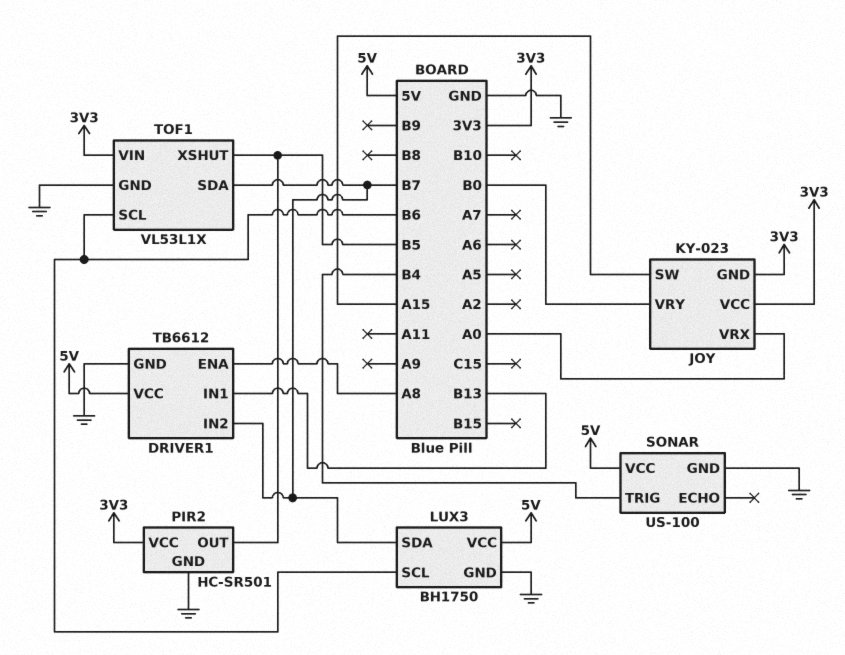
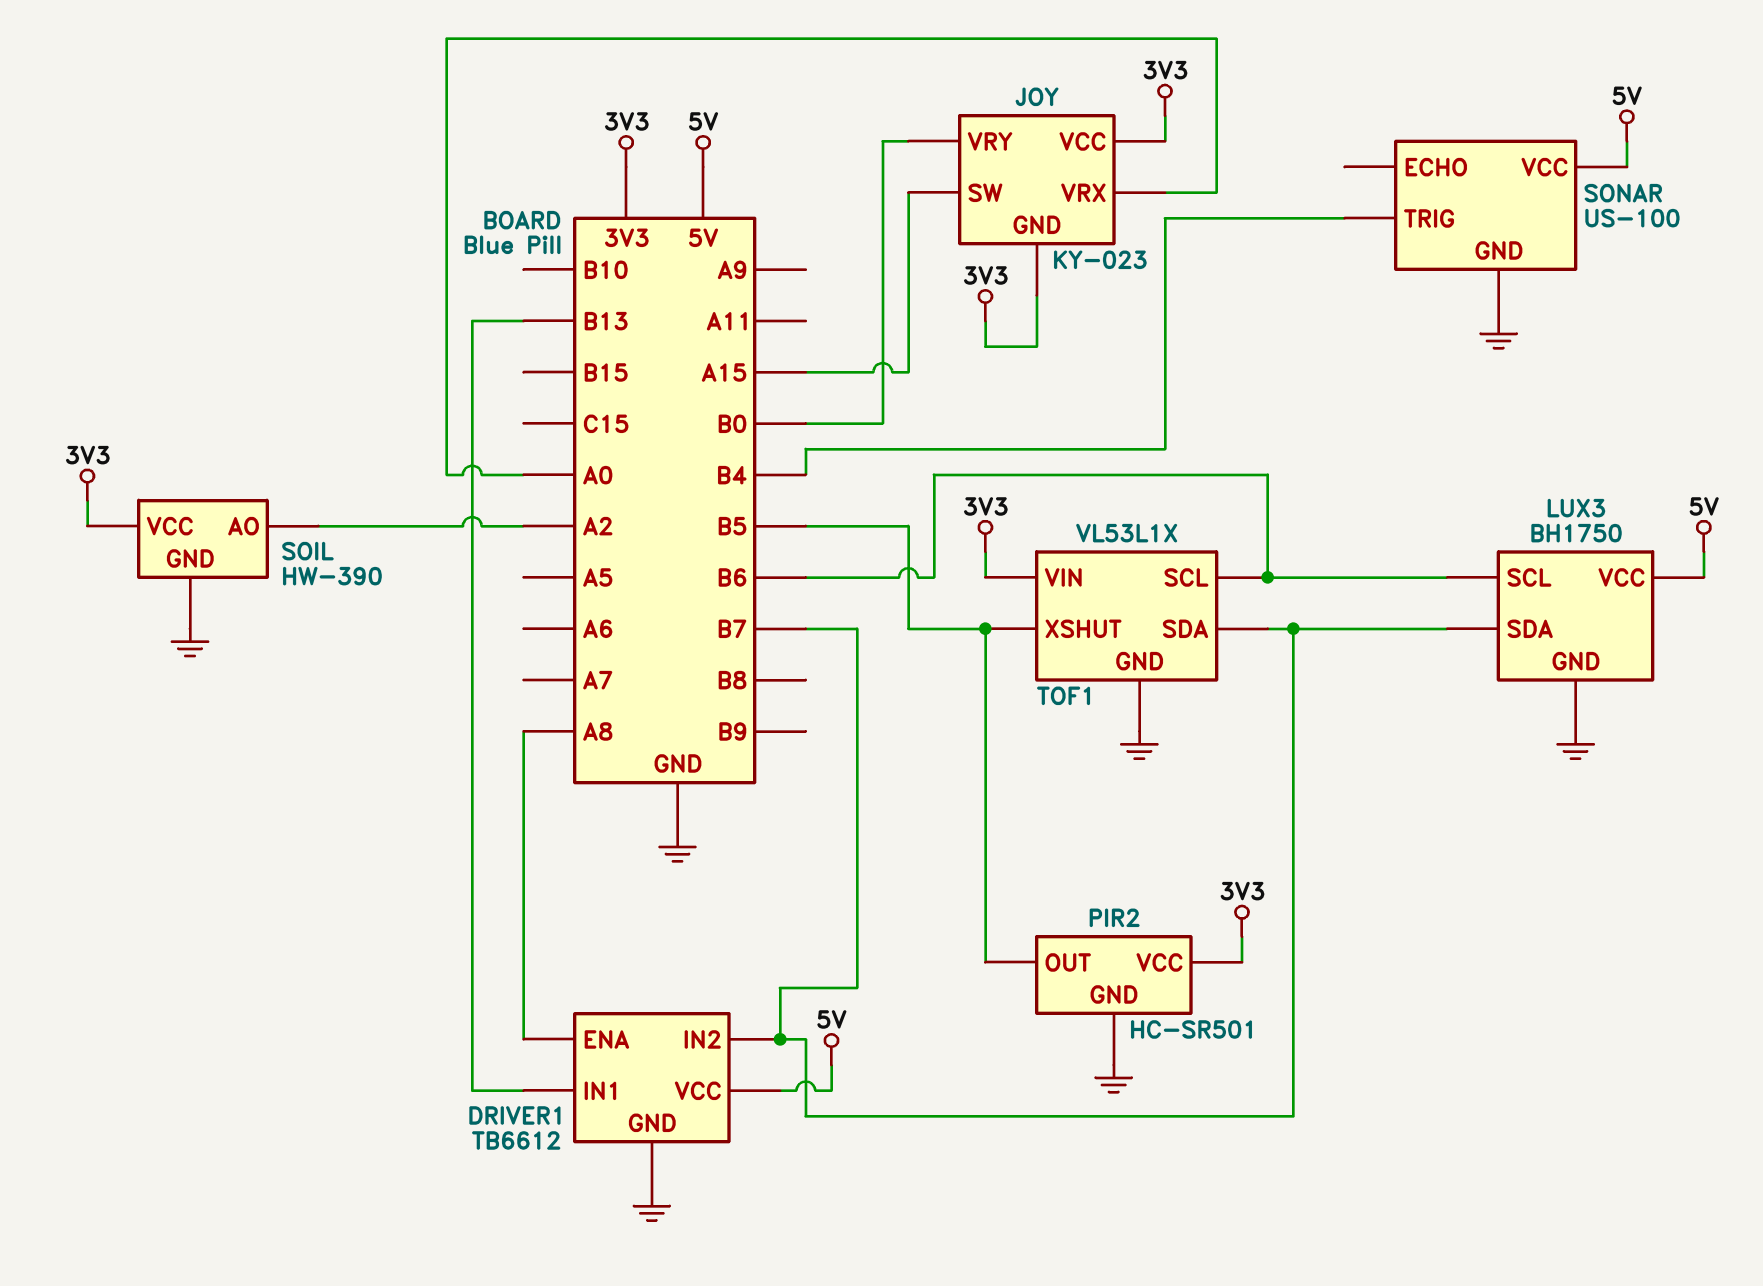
SOIL: none -> HW-390
SOIL pin AO: none -> A2
SOIL pin GND: none -> GND
SOIL pin VCC: none -> 3V3

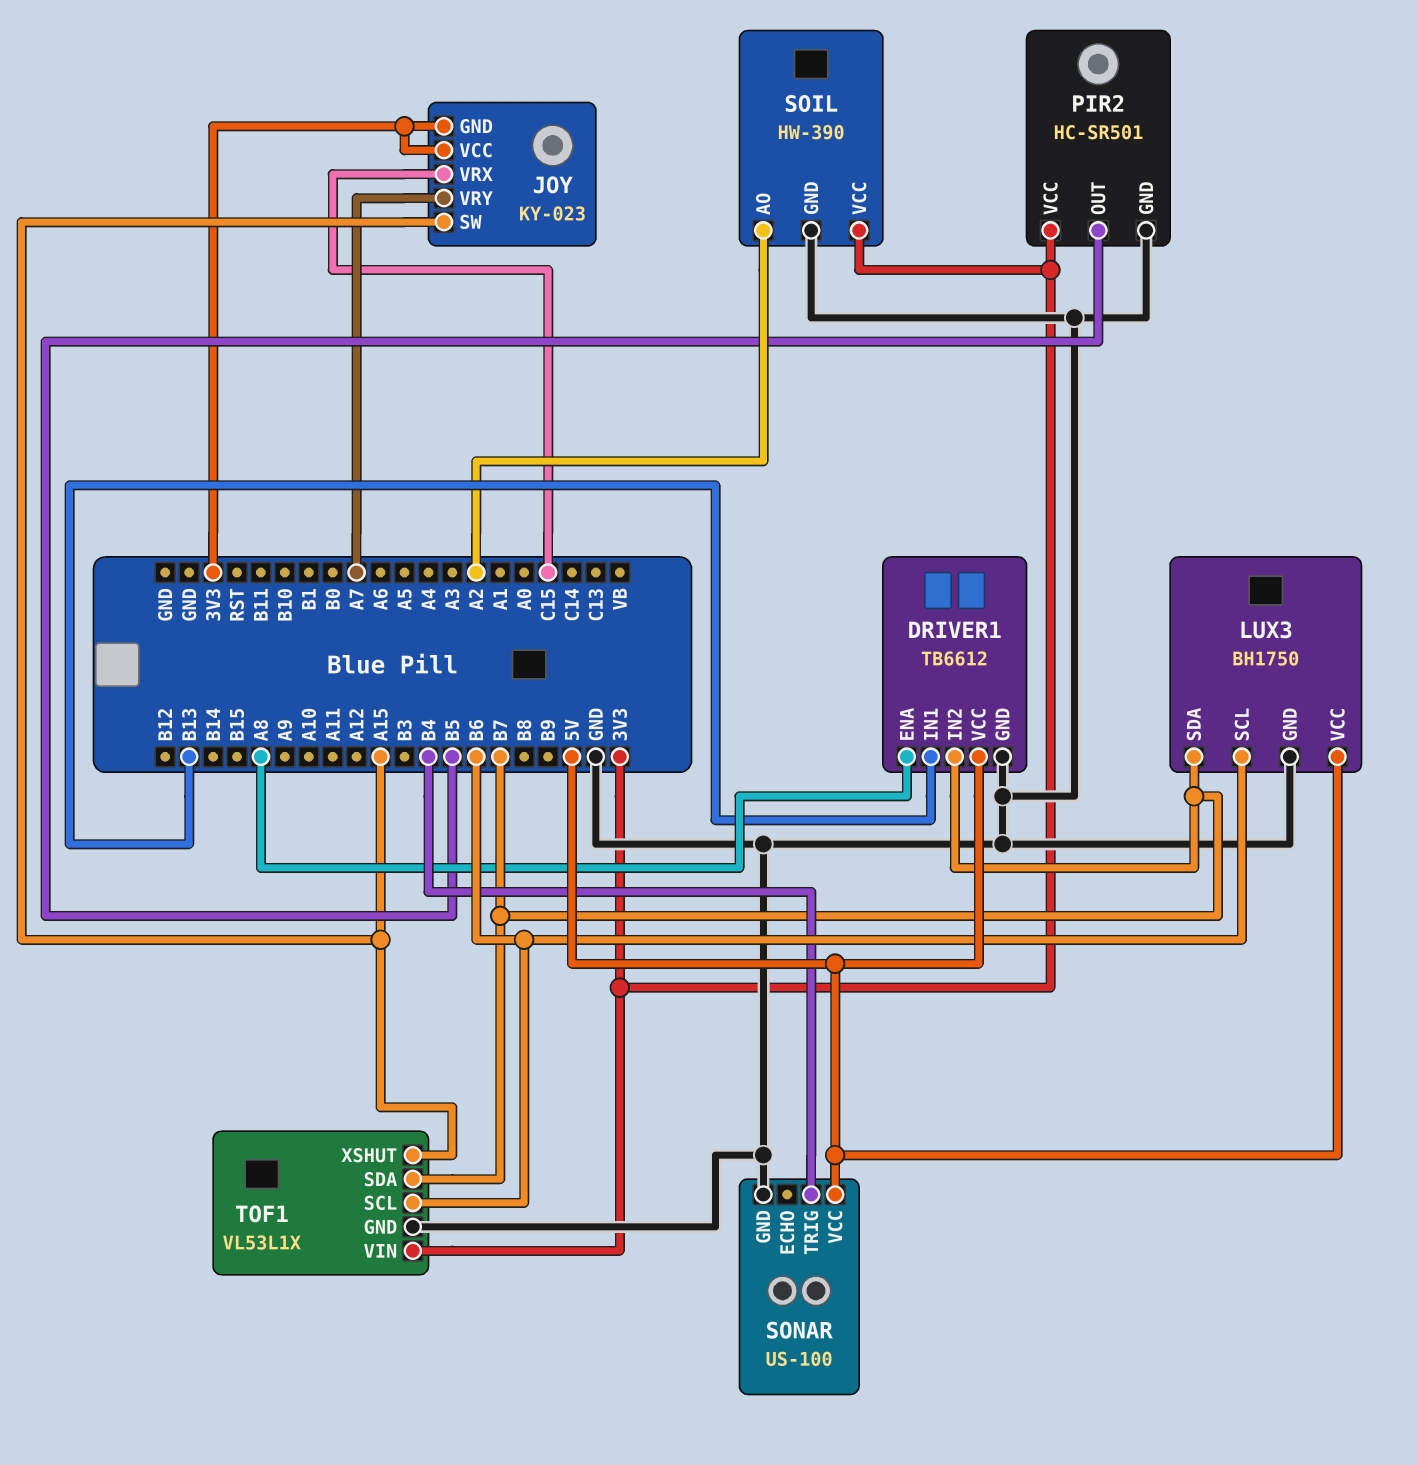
JOY pin VRX: A0 -> C15
JOY pin VRY: B0 -> A7
TOF1 pin XSHUT: B5 -> A15

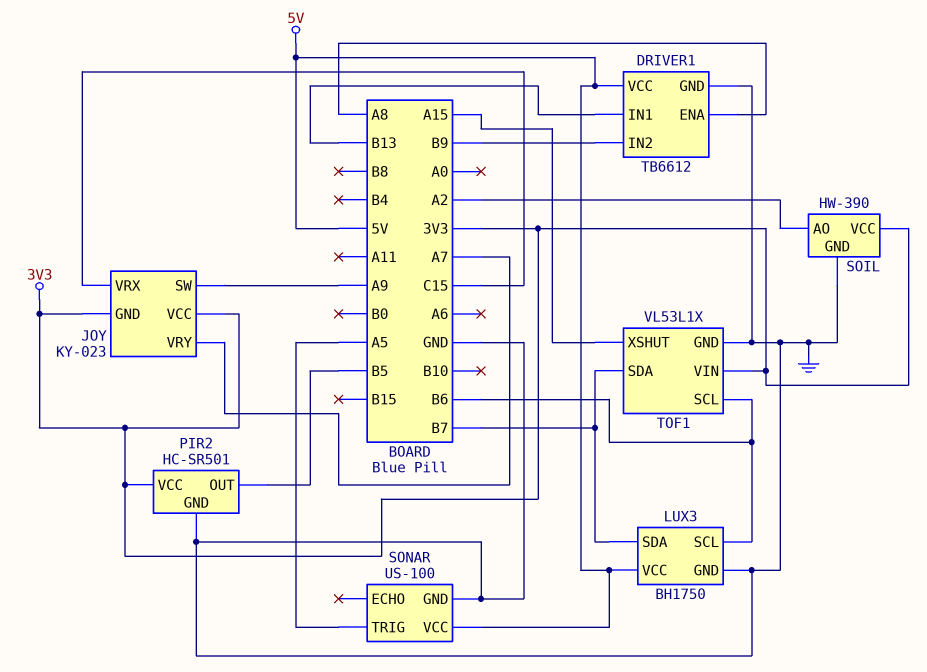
DRIVER1 pin IN2: B7 -> B9
JOY pin SW: A15 -> A9
SONAR pin TRIG: B4 -> A5

